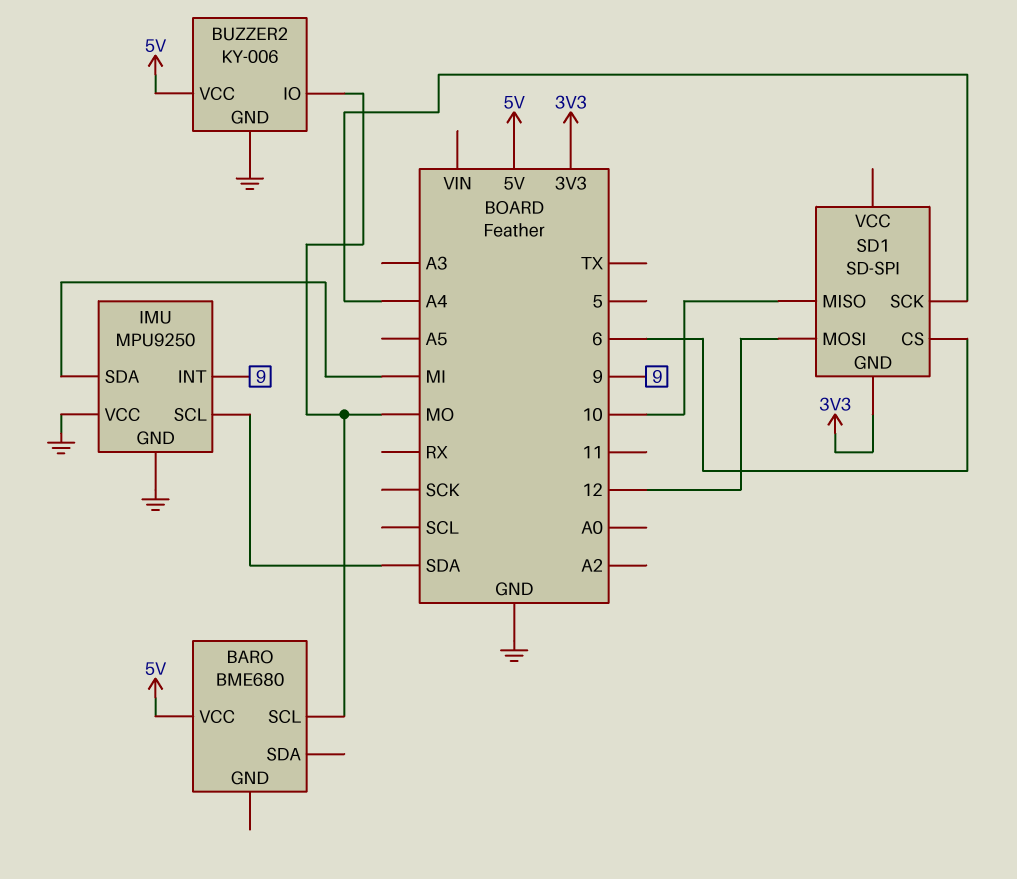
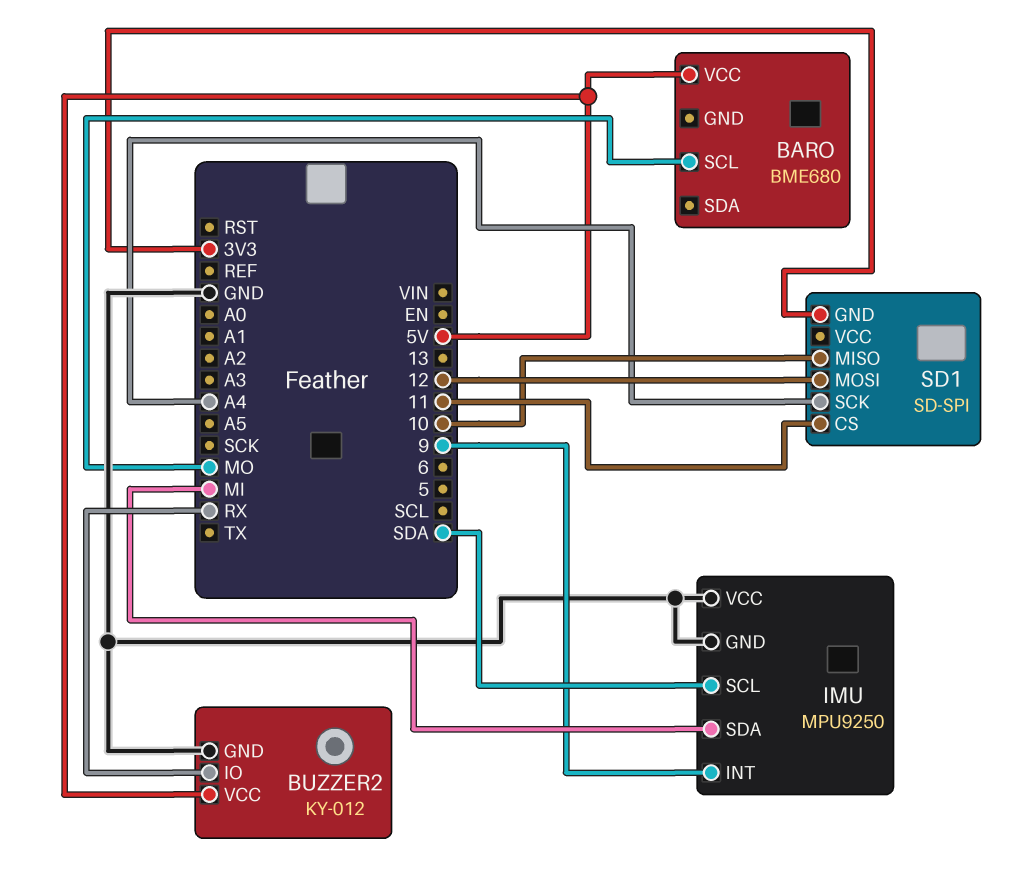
BUZZER2: KY-006 -> KY-012
BUZZER2 pin IO: MO -> RX
SD1 pin CS: 6 -> 11

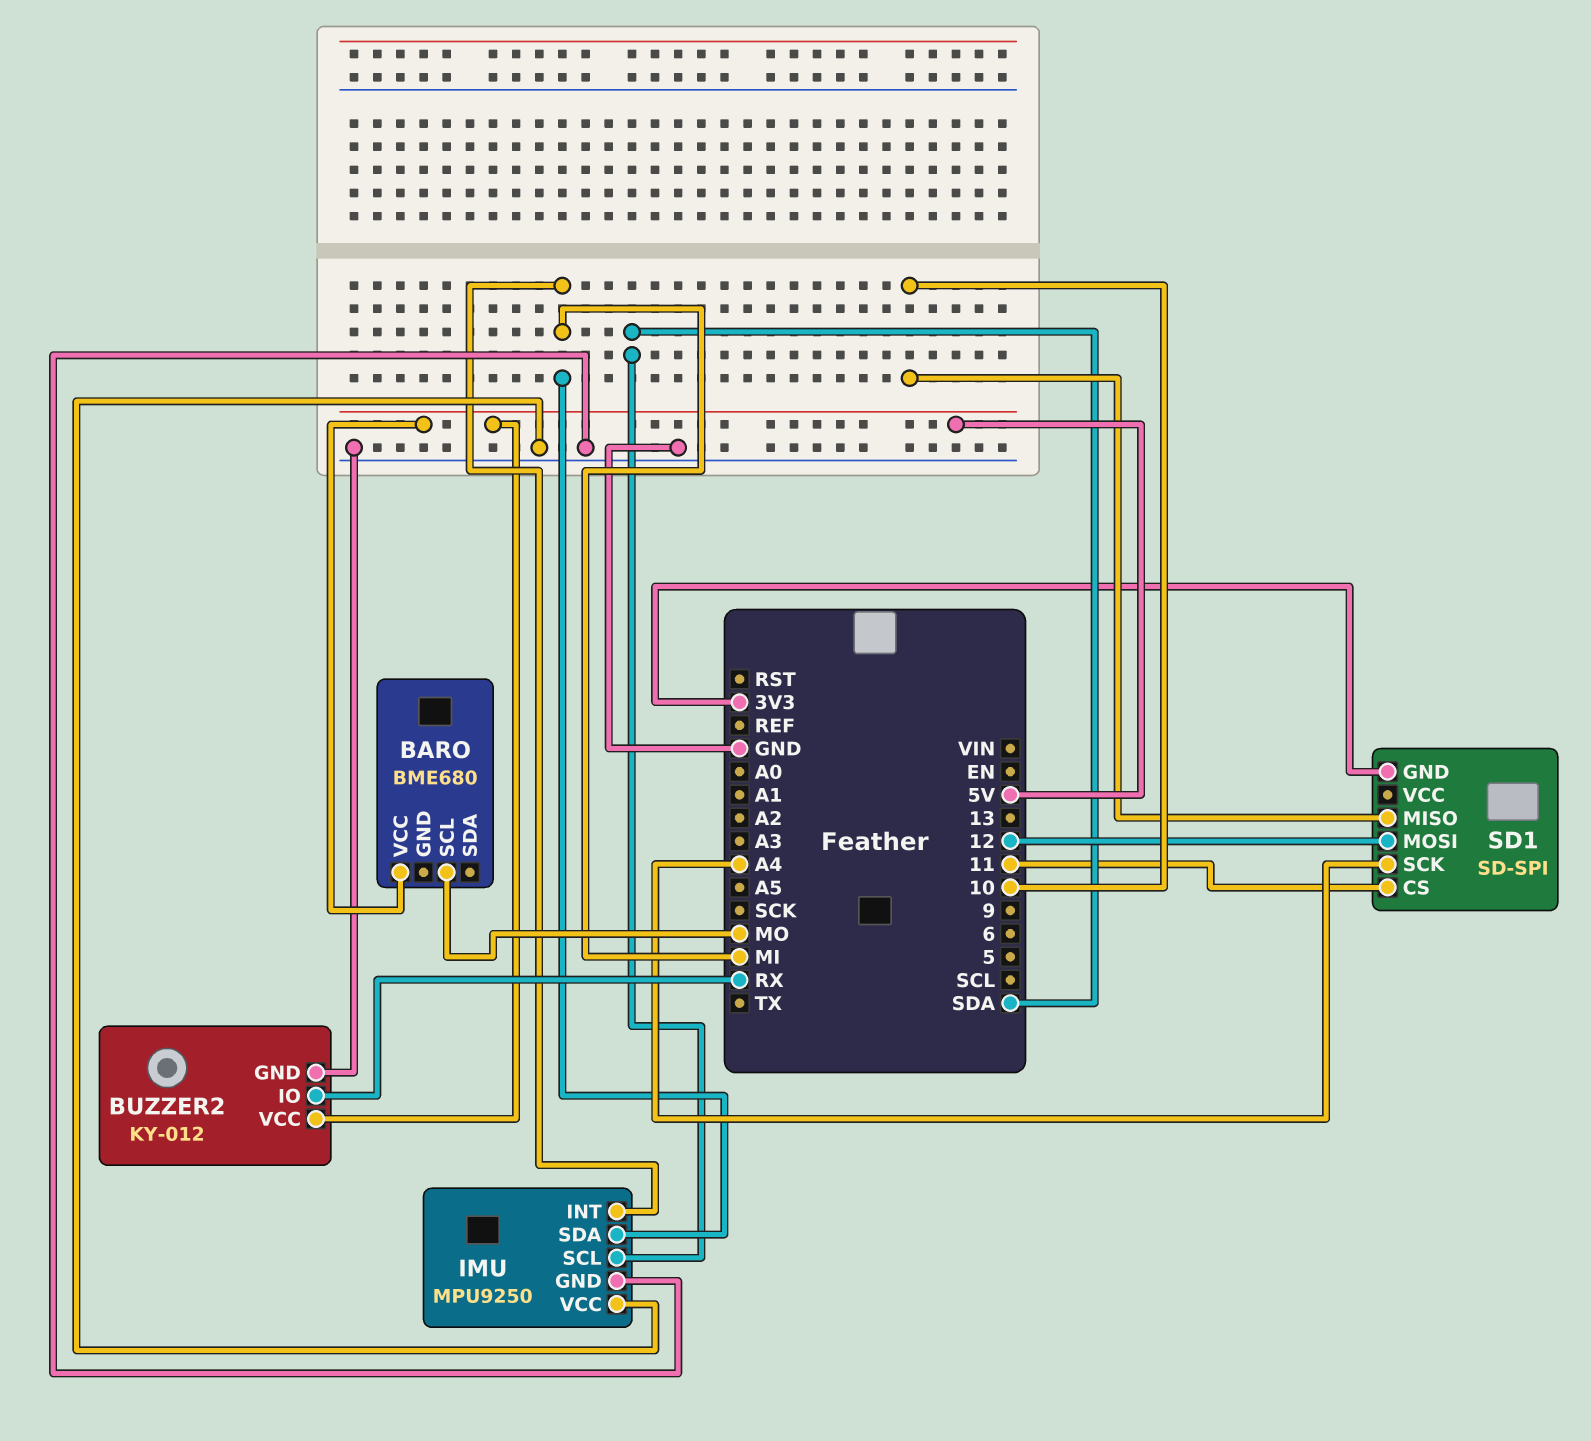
IMU pin INT: 9 -> MI

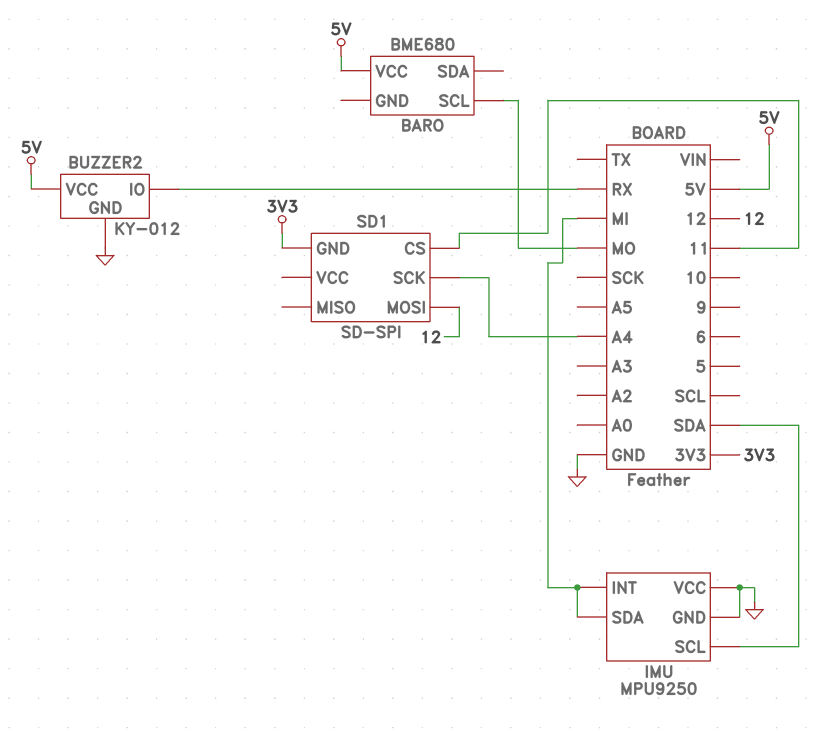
SD1 pin MISO: 10 -> none

